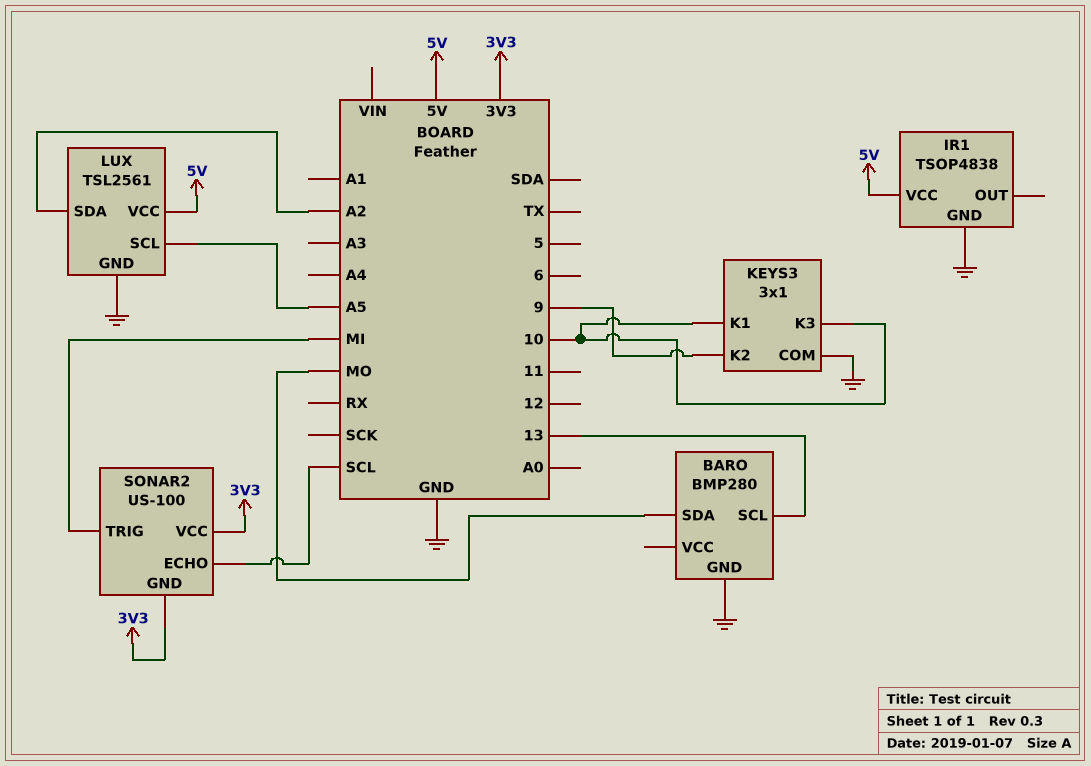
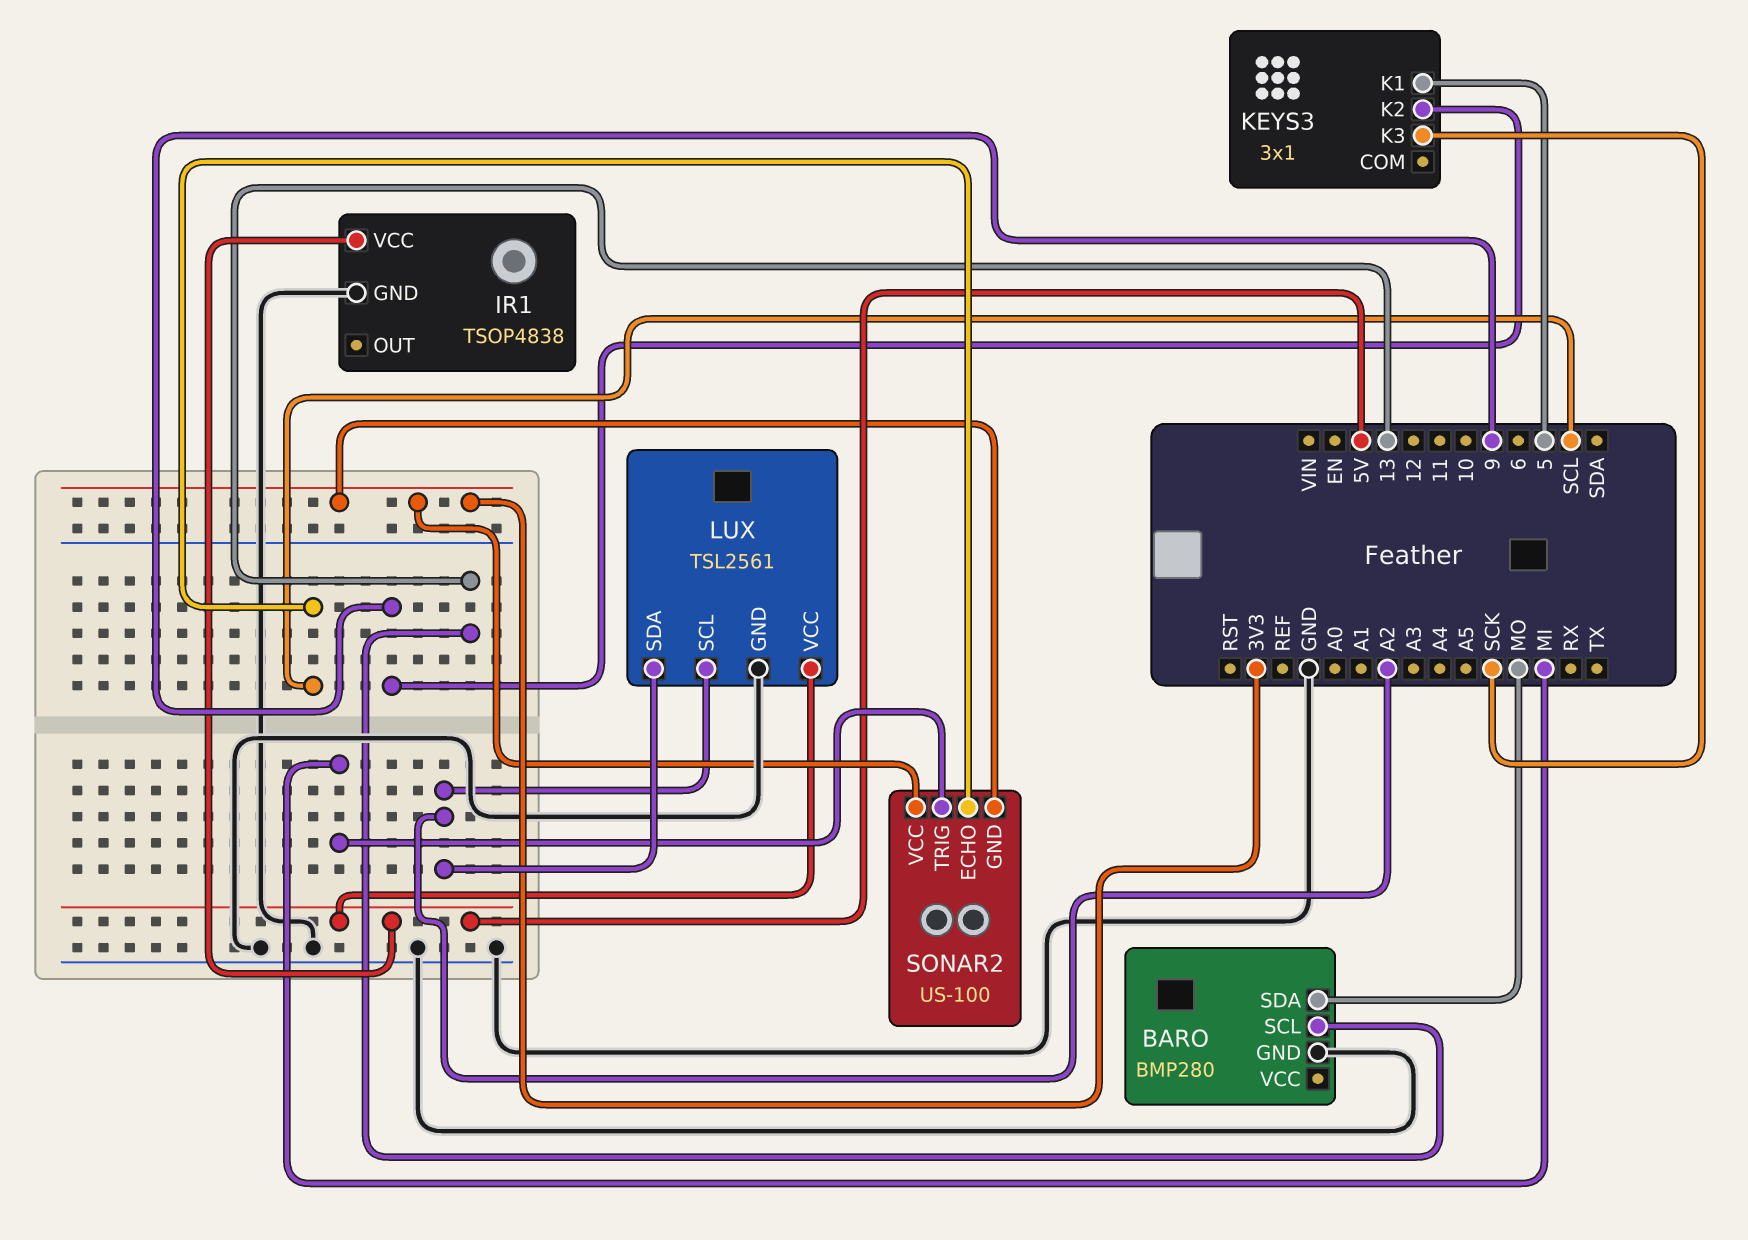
KEYS3 pin COM: GND -> none
KEYS3 pin K1: 10 -> 5
KEYS3 pin K3: 10 -> SCK
LUX pin SCL: A5 -> A2

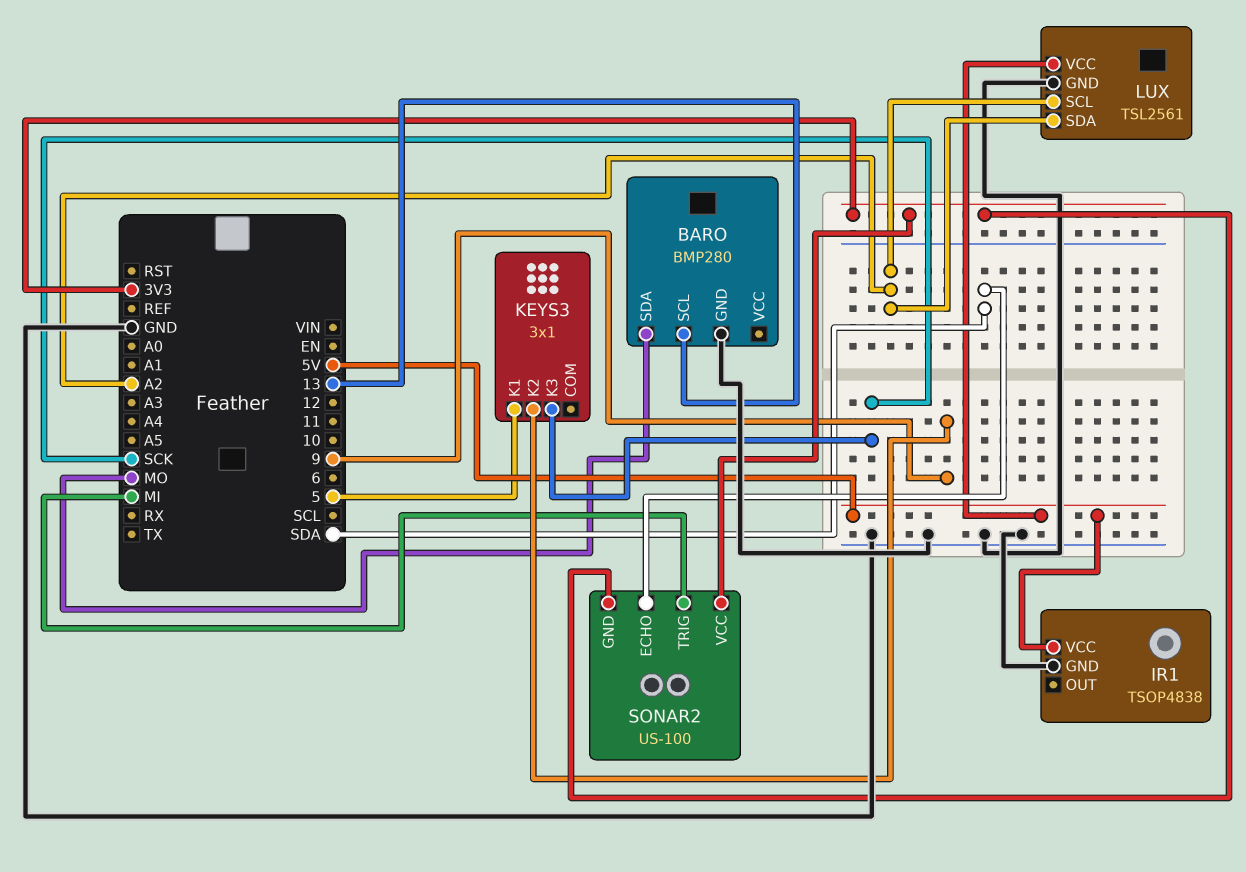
SONAR2 pin ECHO: SCL -> SDA

